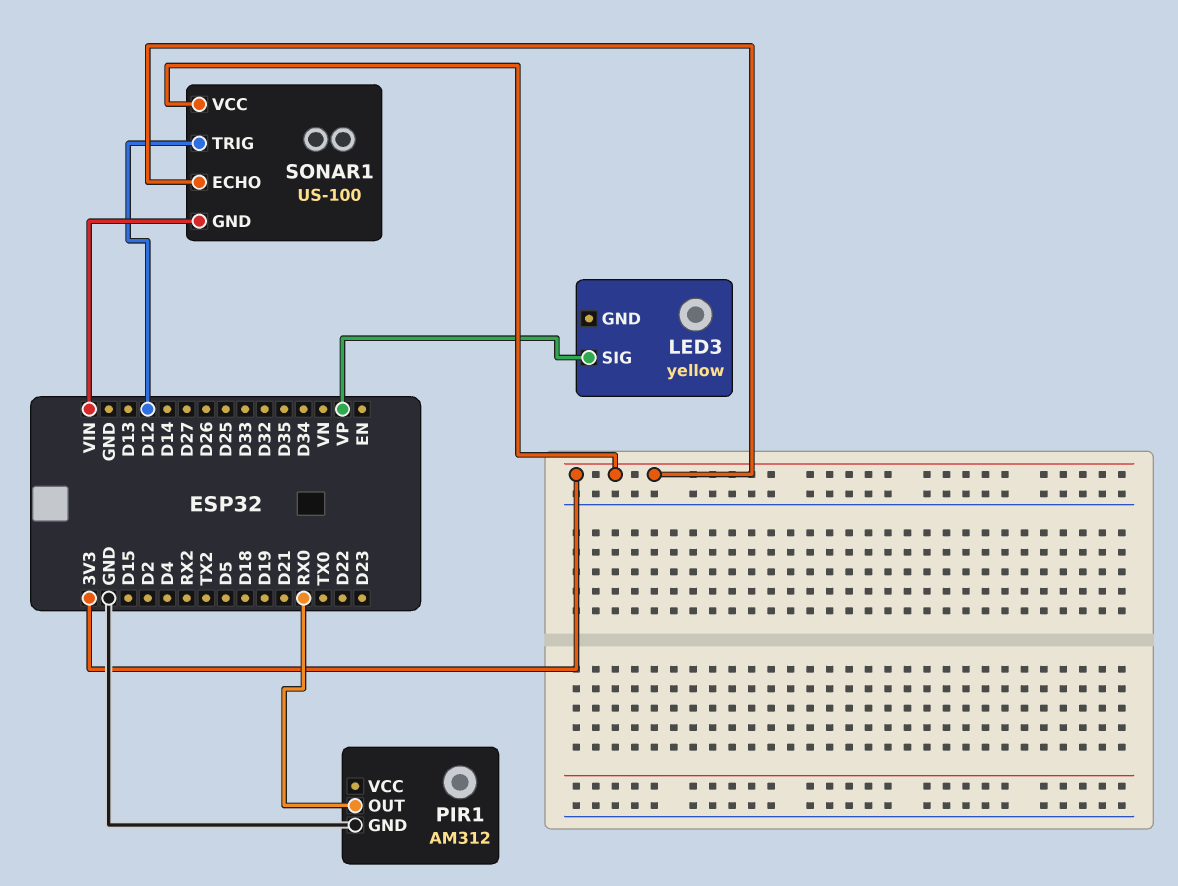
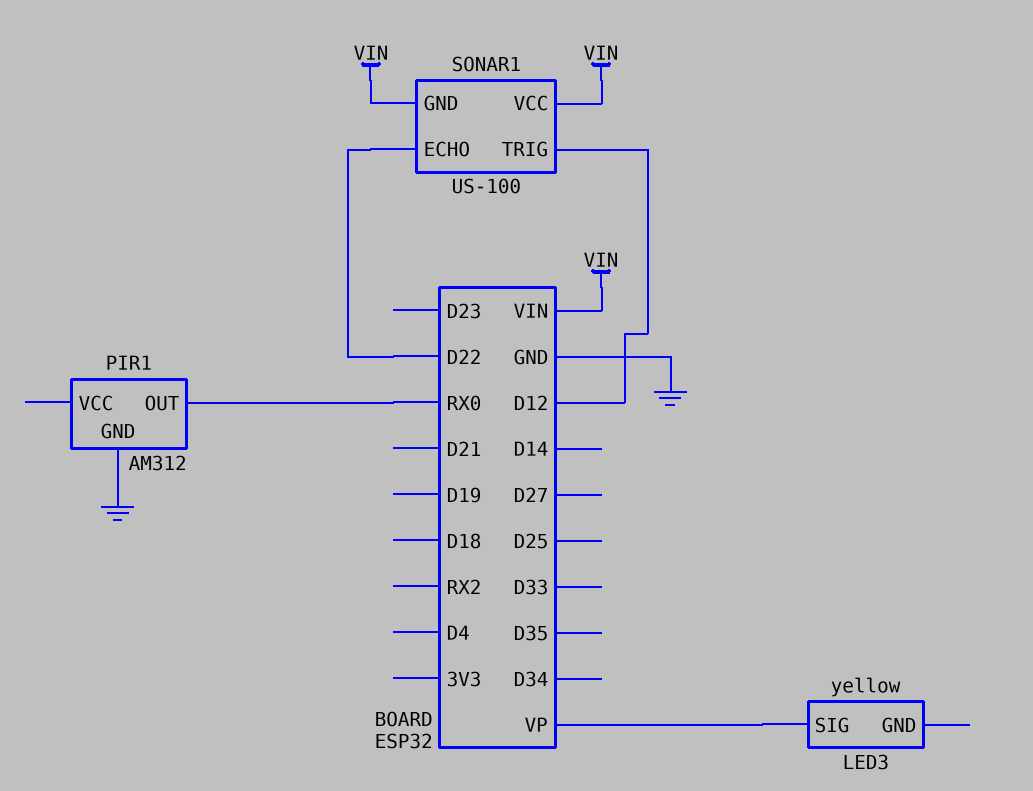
SONAR1 pin ECHO: 3V3 -> D22
SONAR1 pin VCC: 3V3 -> VIN

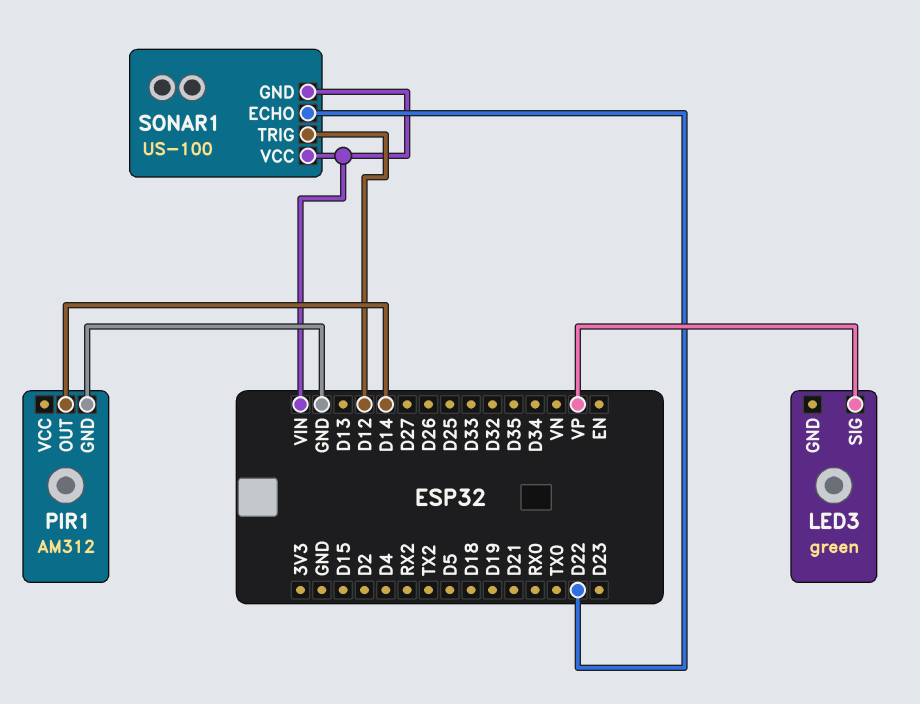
LED3: yellow -> green
PIR1 pin OUT: RX0 -> D14

